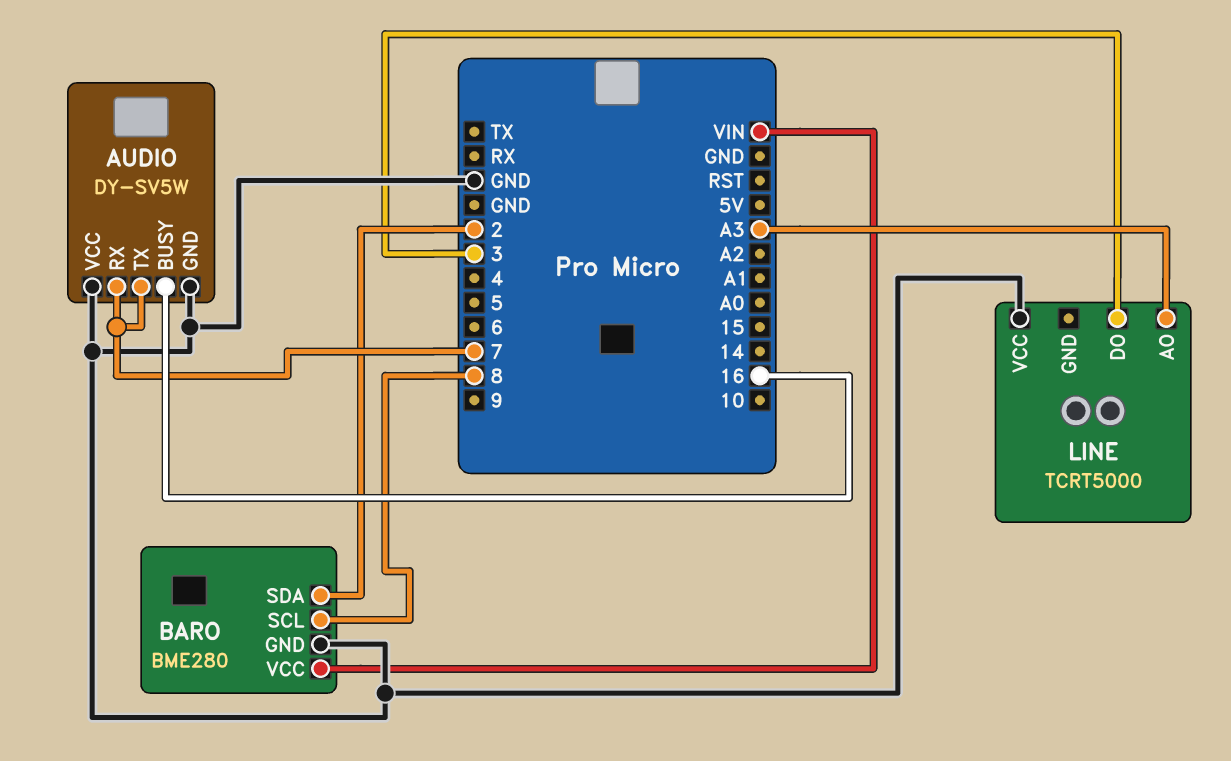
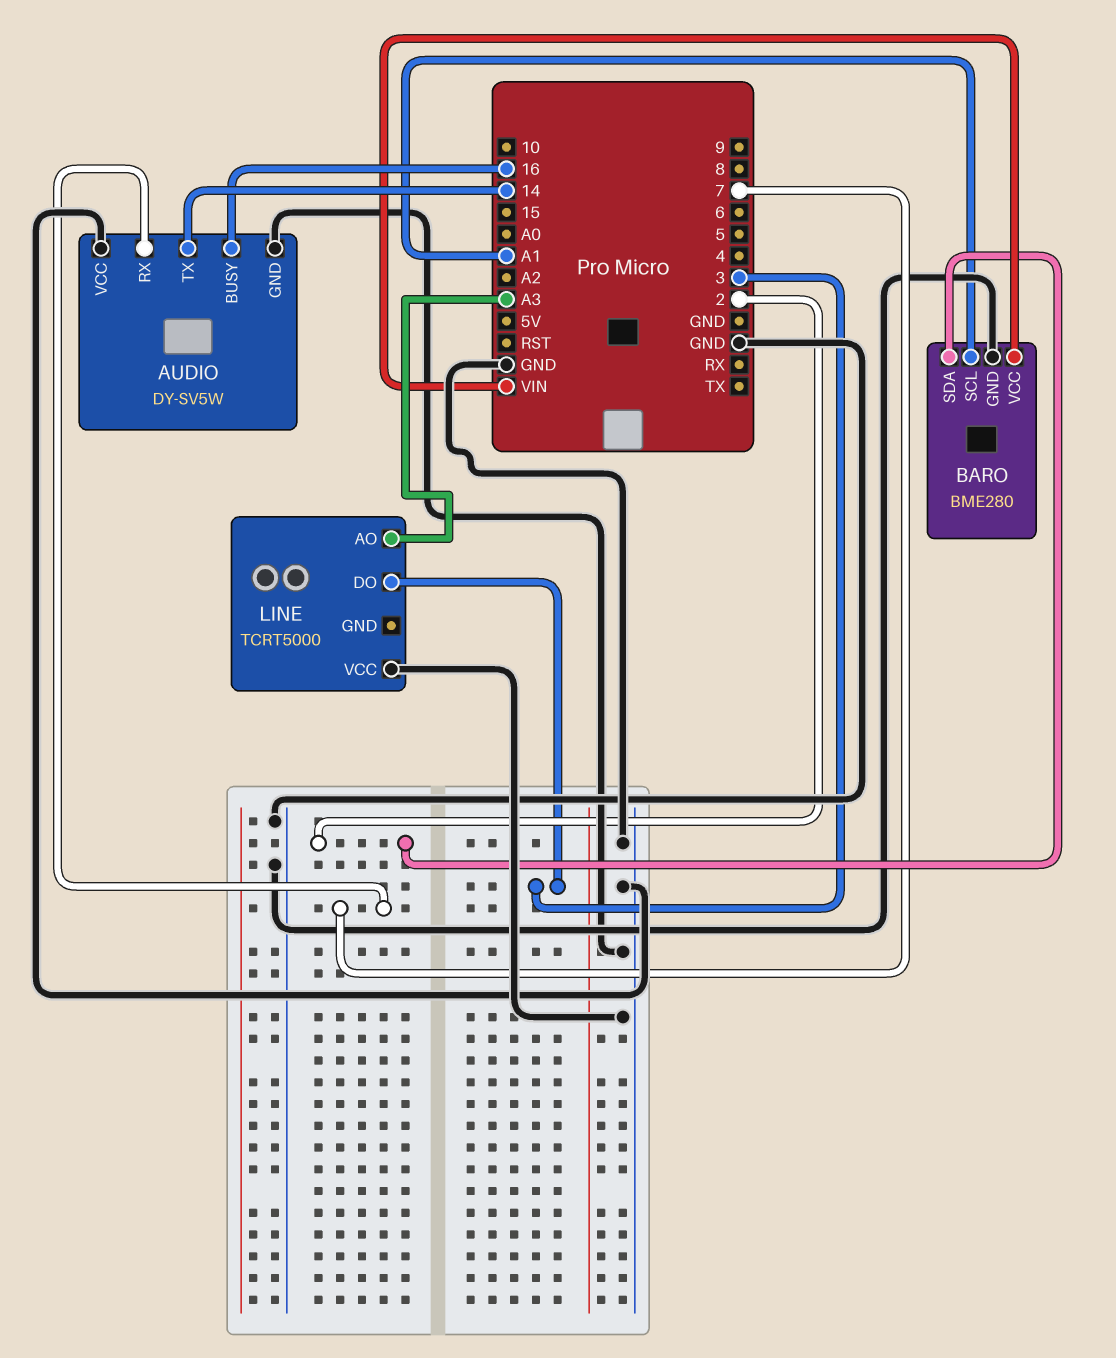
AUDIO pin TX: 7 -> 14
BARO pin SCL: 8 -> A1

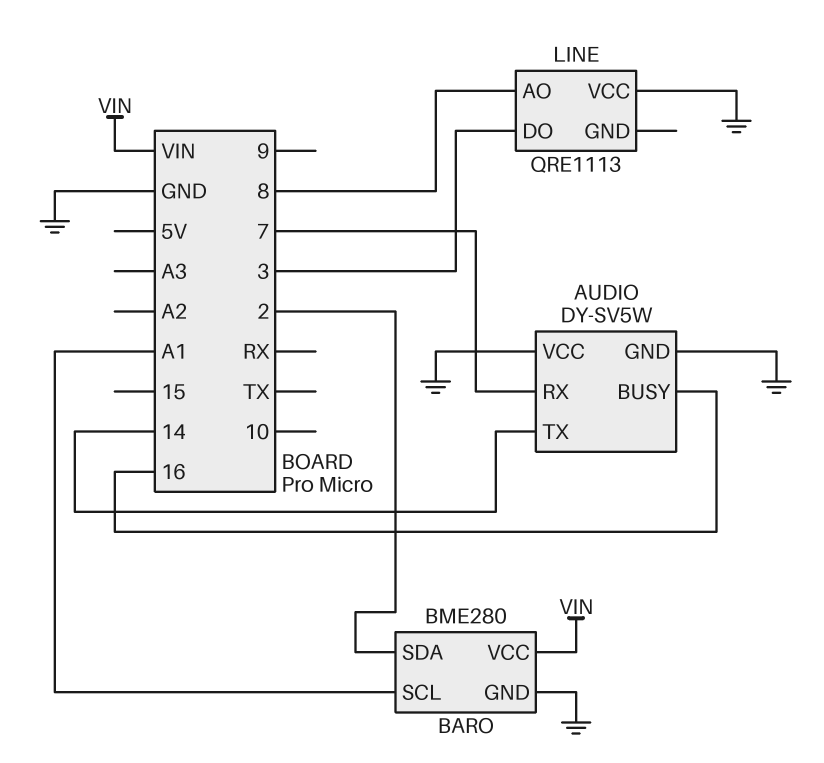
LINE: TCRT5000 -> QRE1113
LINE pin AO: A3 -> 8

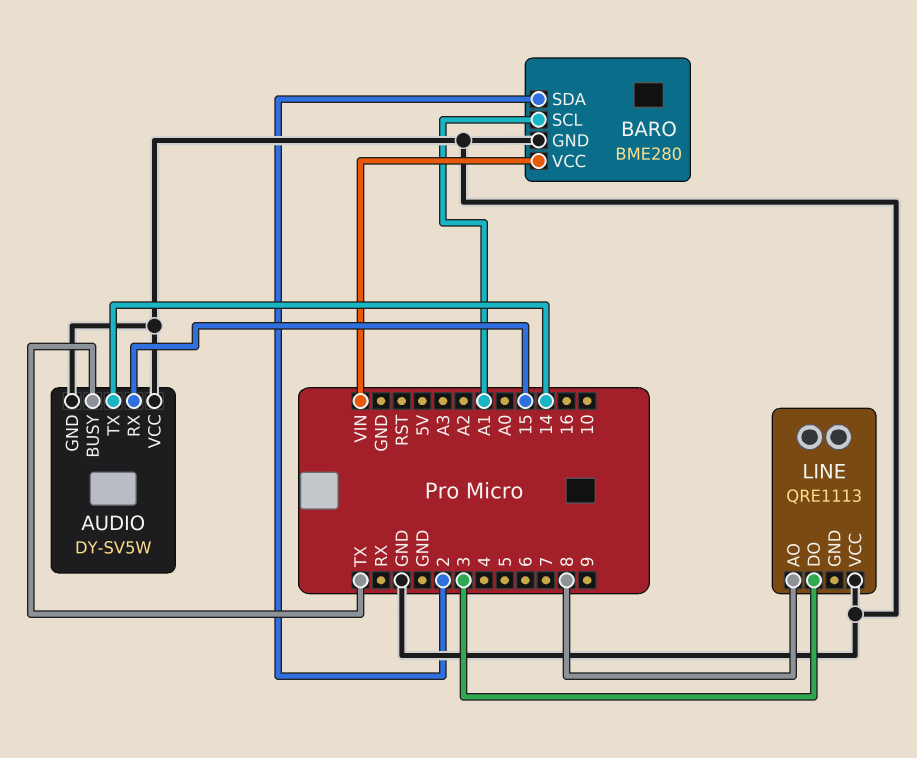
AUDIO pin BUSY: 16 -> TX
AUDIO pin RX: 7 -> 15

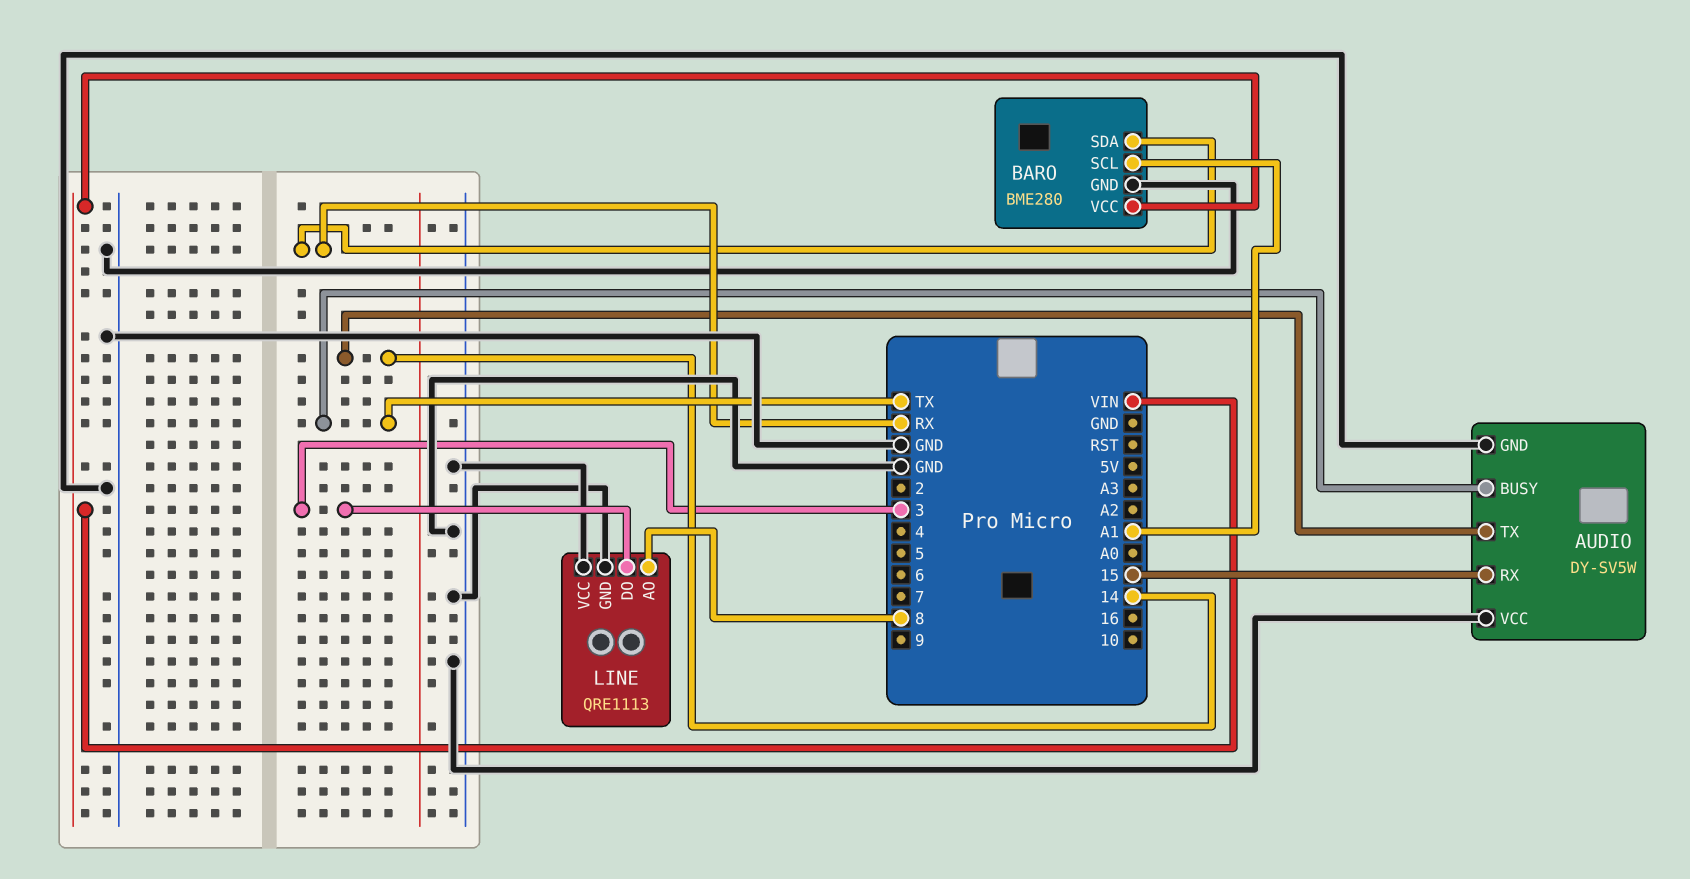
BARO pin SDA: 2 -> RX
LINE pin GND: none -> GND

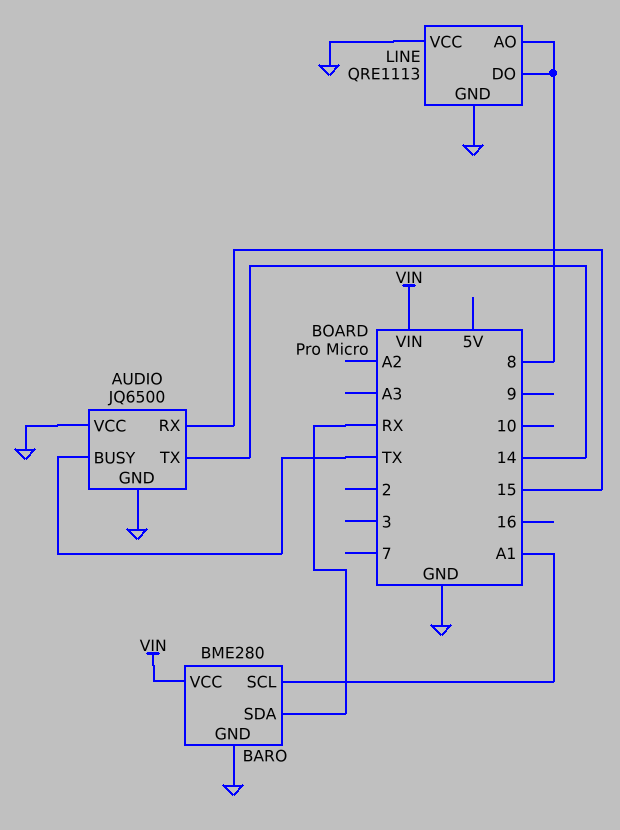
AUDIO: DY-SV5W -> JQ6500
LINE pin DO: 3 -> 8

